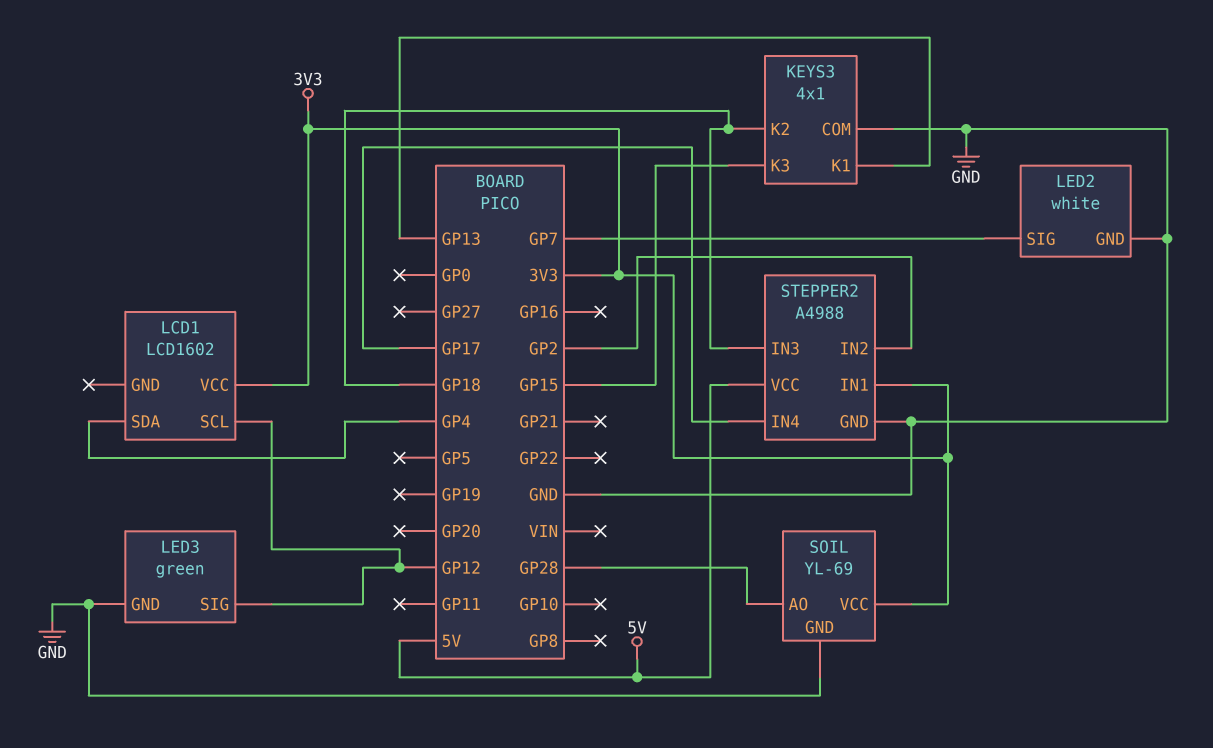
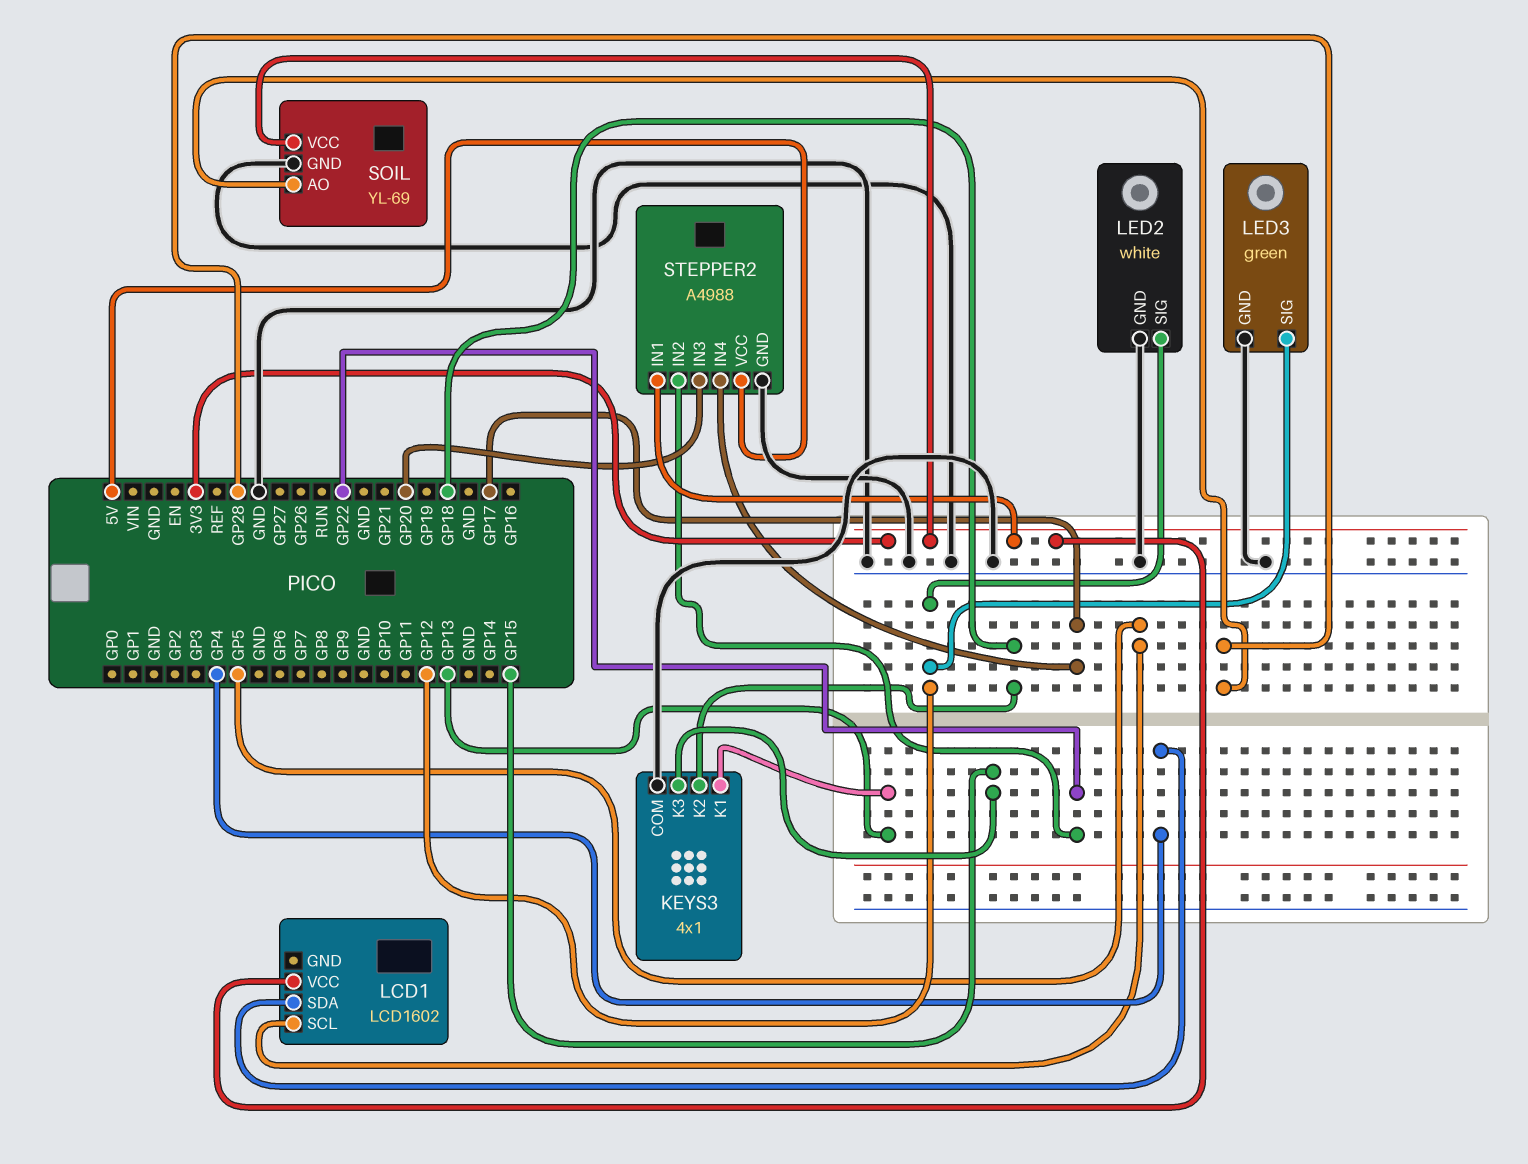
LCD1 pin SCL: GP12 -> GP5
LED2 pin SIG: GP7 -> GP12
STEPPER2 pin IN2: GP2 -> GP22
STEPPER2 pin IN3: GP18 -> GP20

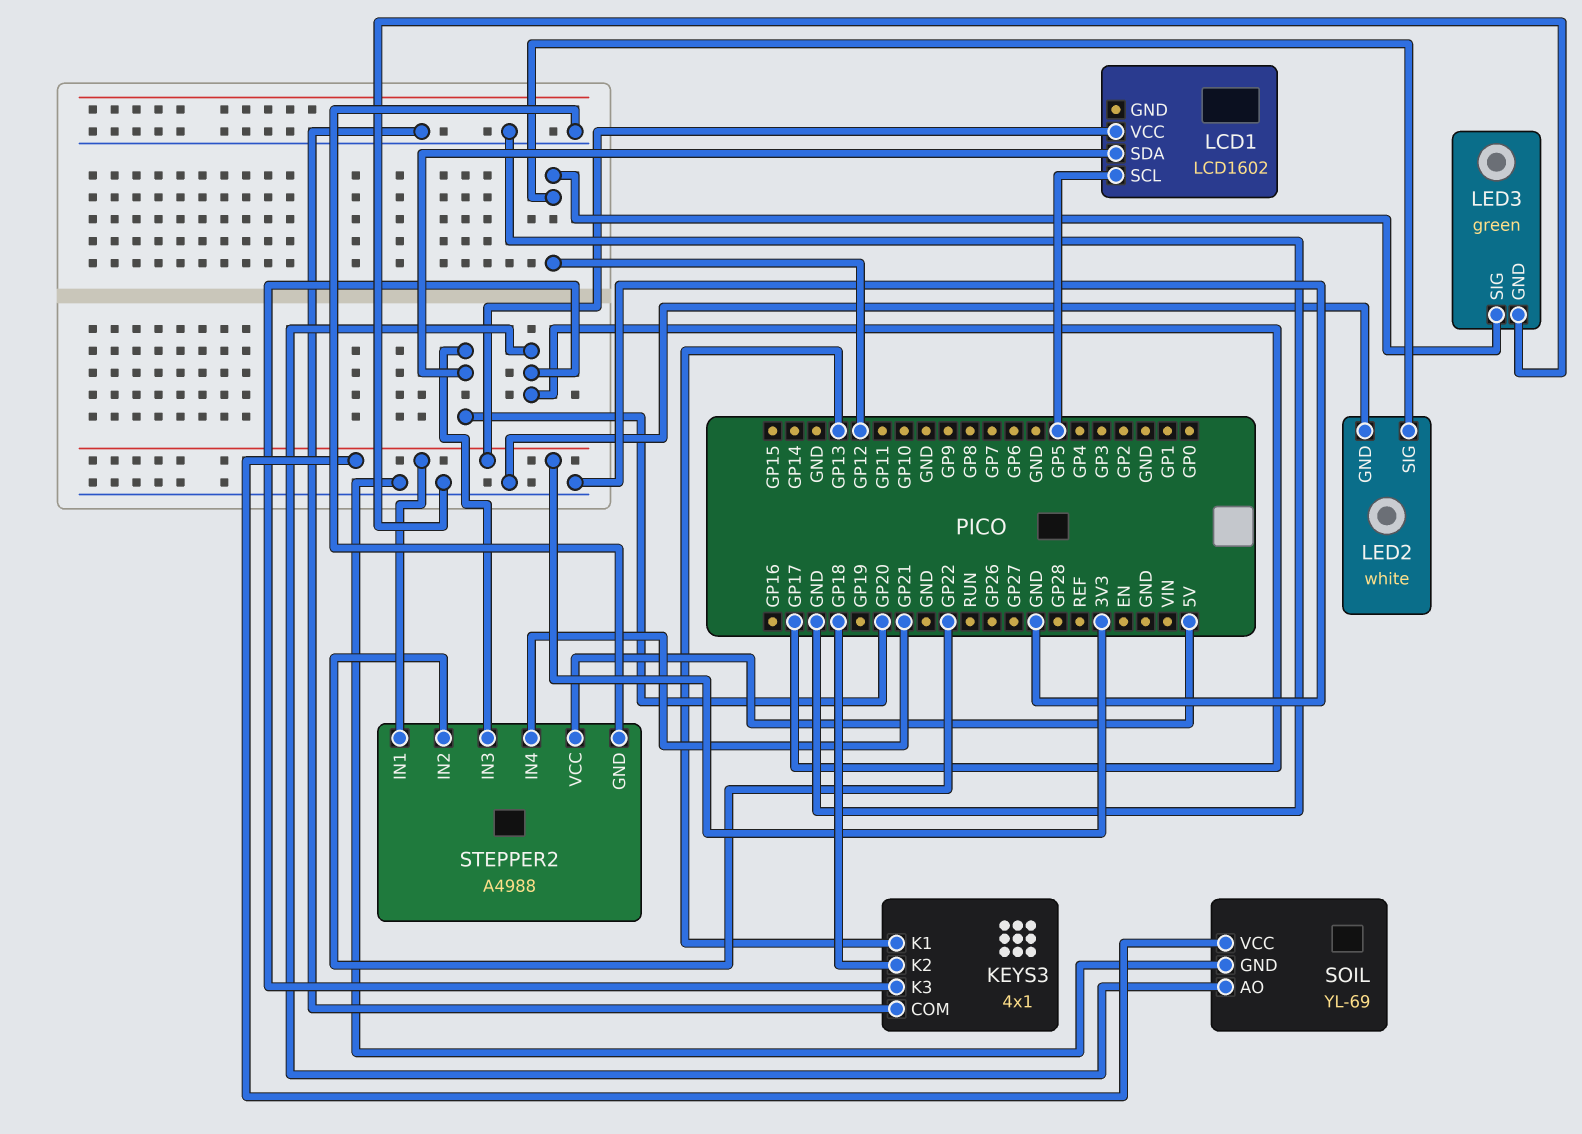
KEYS3 pin K3: GP15 -> GP17
LCD1 pin SDA: GP4 -> GP20
SOIL pin AO: GP28 -> GP17
STEPPER2 pin IN4: GP17 -> GP21

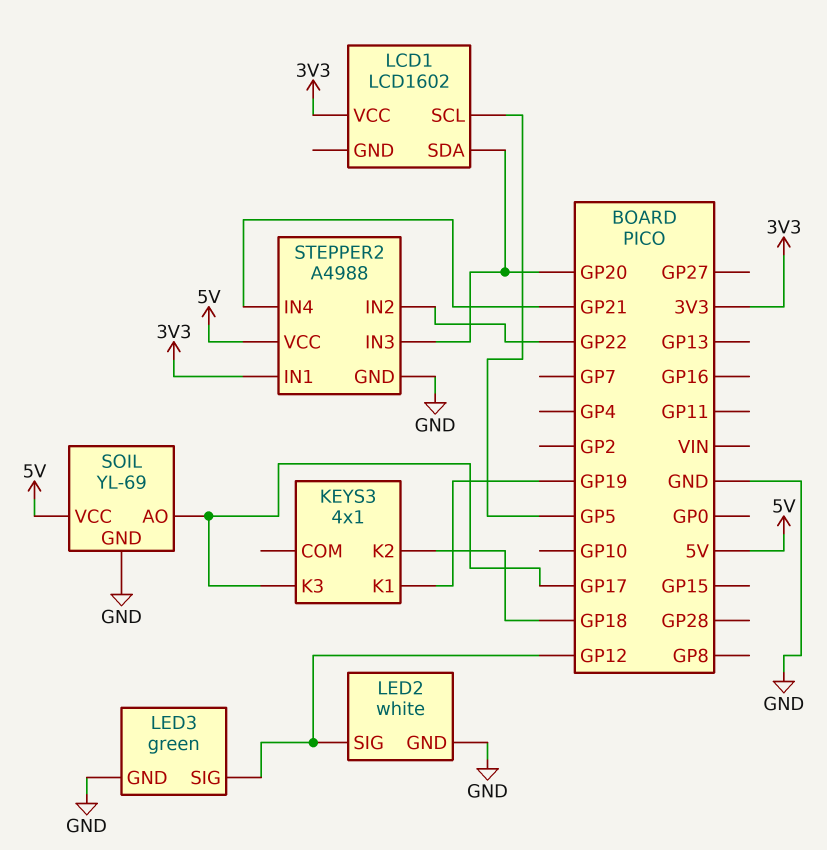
KEYS3 pin COM: GND -> none
KEYS3 pin K1: GP13 -> GP19
SOIL pin VCC: 3V3 -> 5V

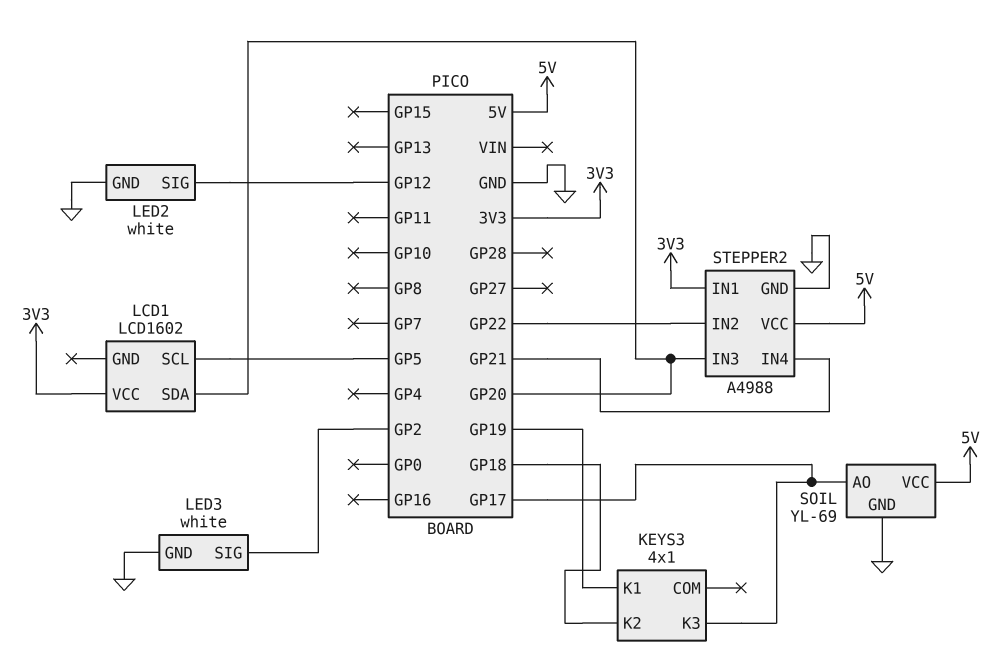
LED3: green -> white
LED3 pin SIG: GP12 -> GP2

